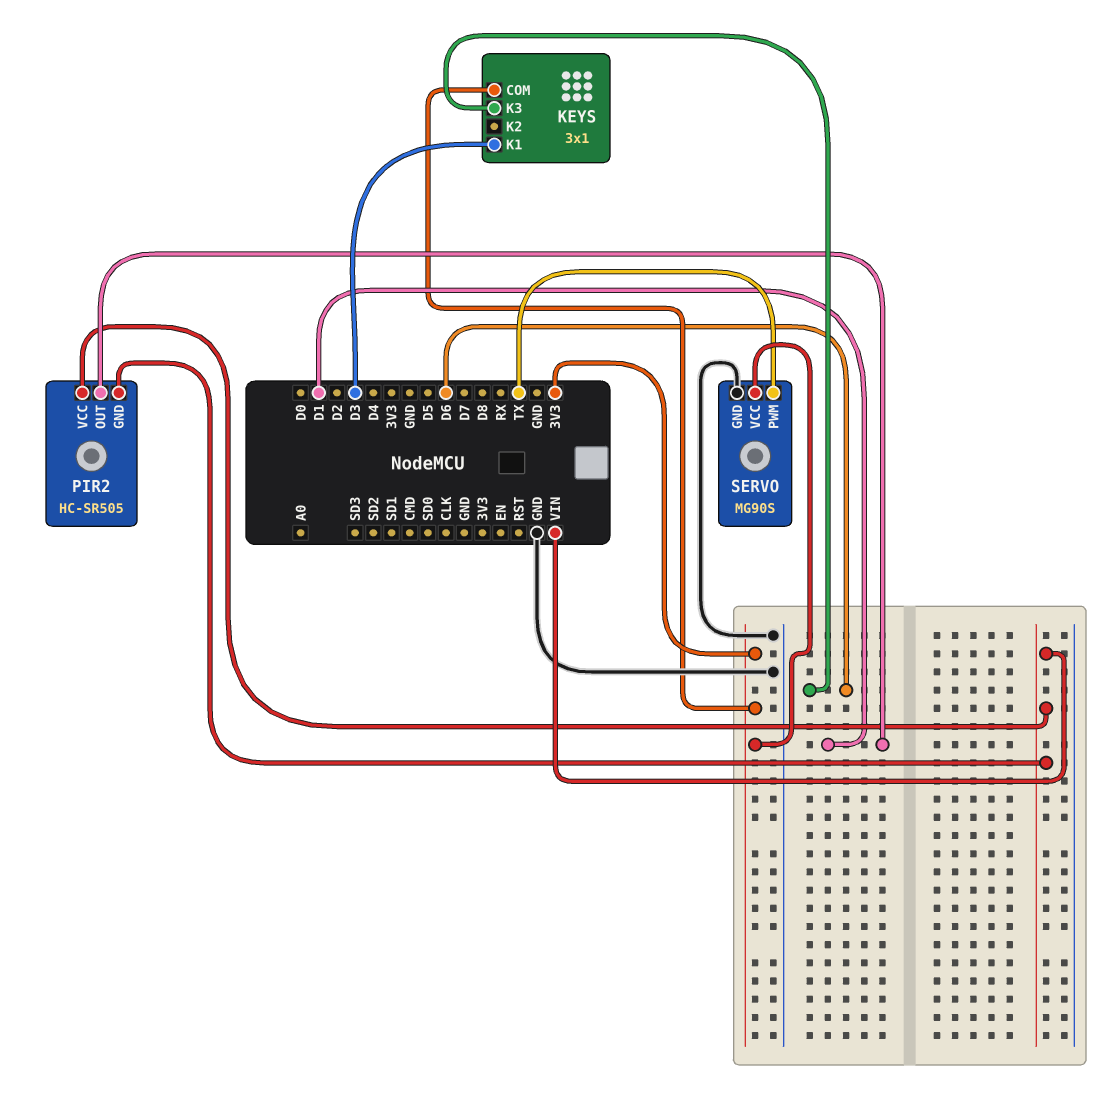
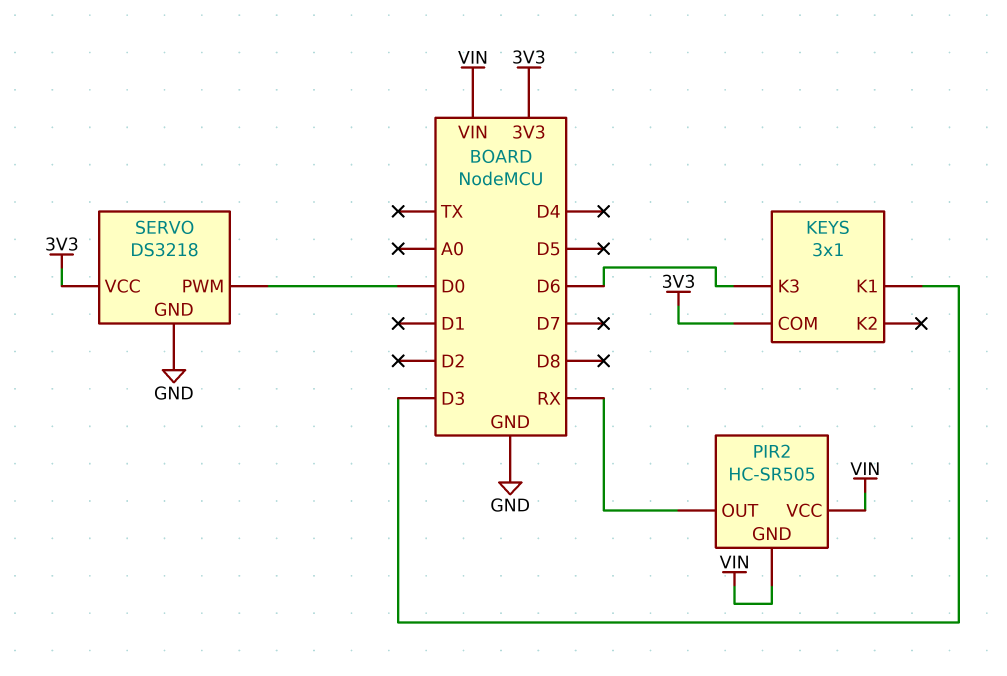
PIR2 pin OUT: D1 -> RX
SERVO: MG90S -> DS3218
SERVO pin PWM: TX -> D0

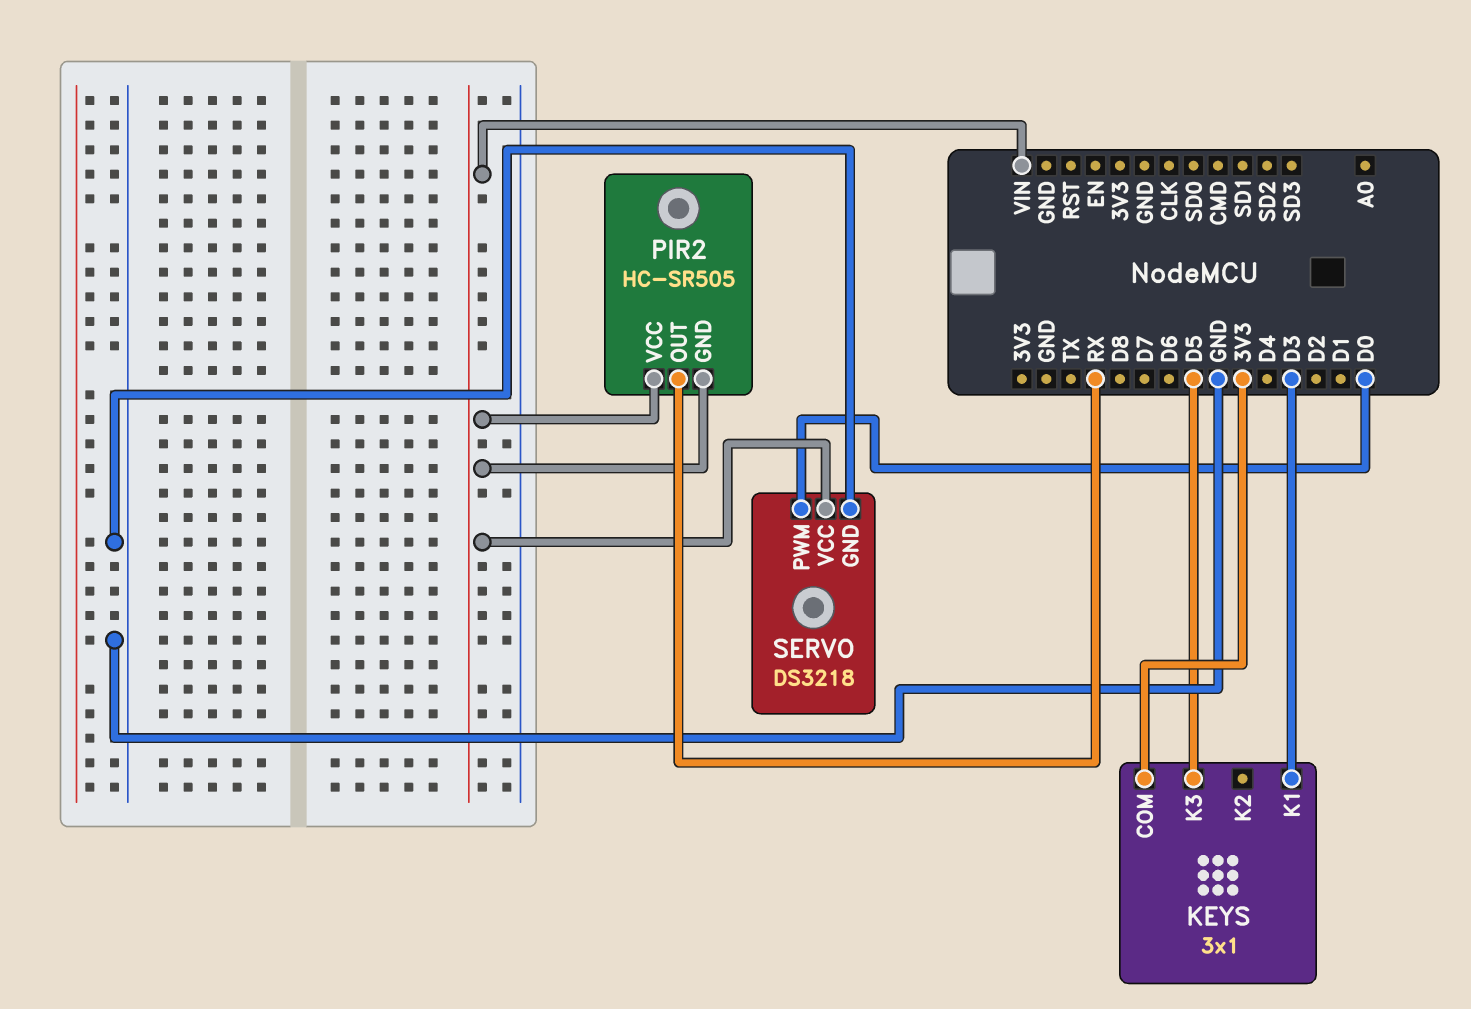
KEYS pin K3: D6 -> D5
SERVO pin VCC: 3V3 -> VIN

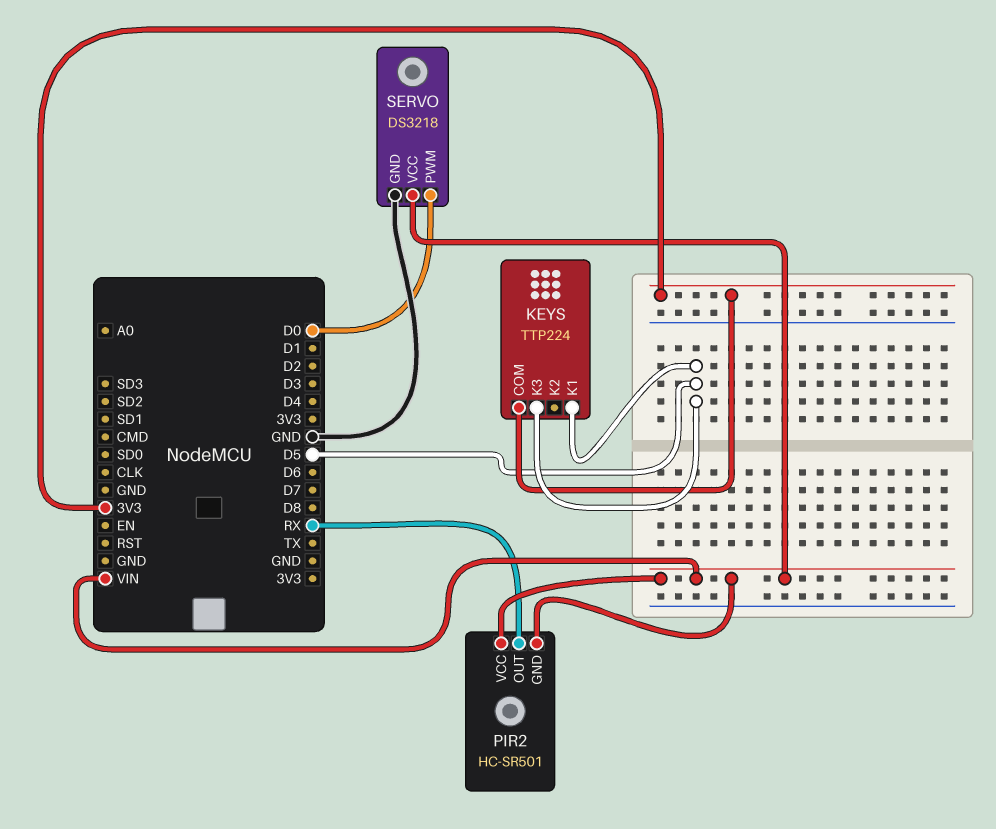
KEYS: 3x1 -> TTP224
KEYS pin K1: D3 -> D5
PIR2: HC-SR505 -> HC-SR501

